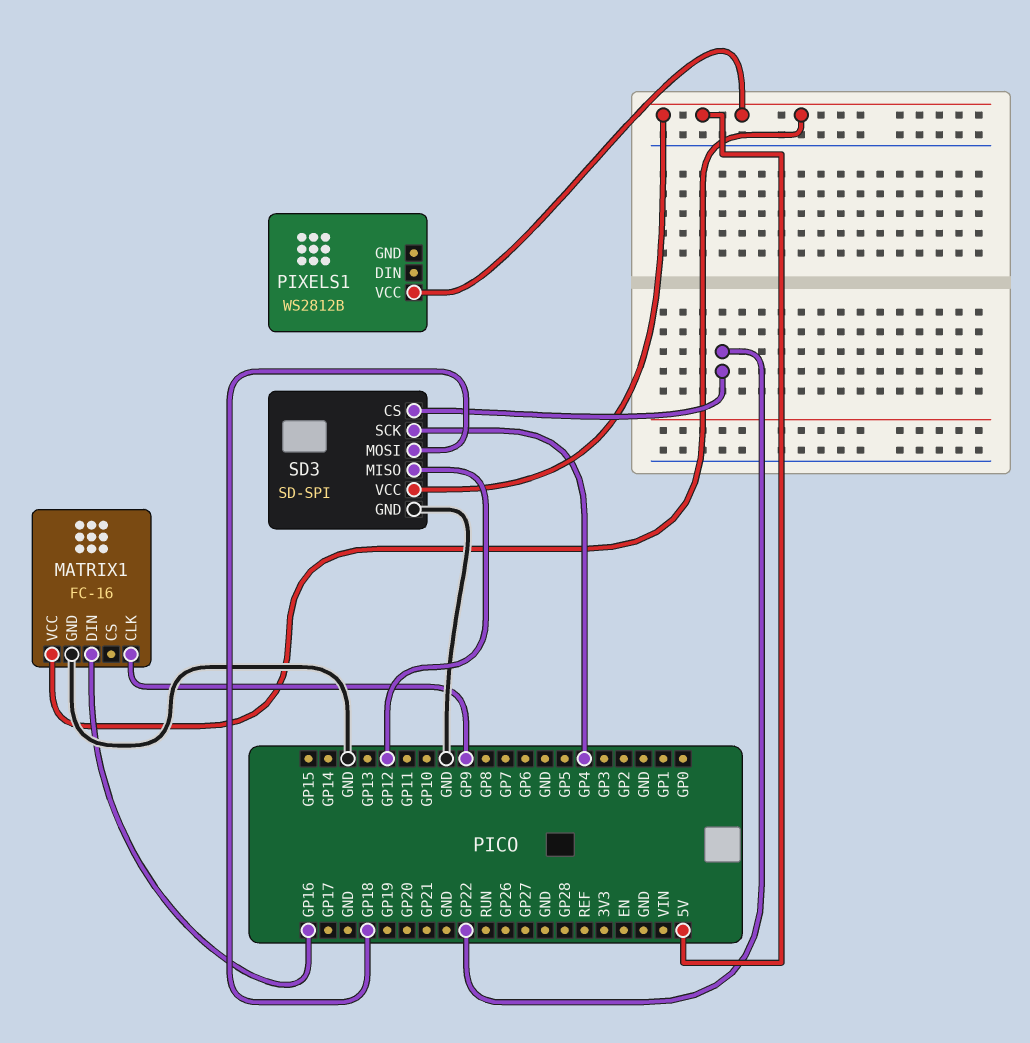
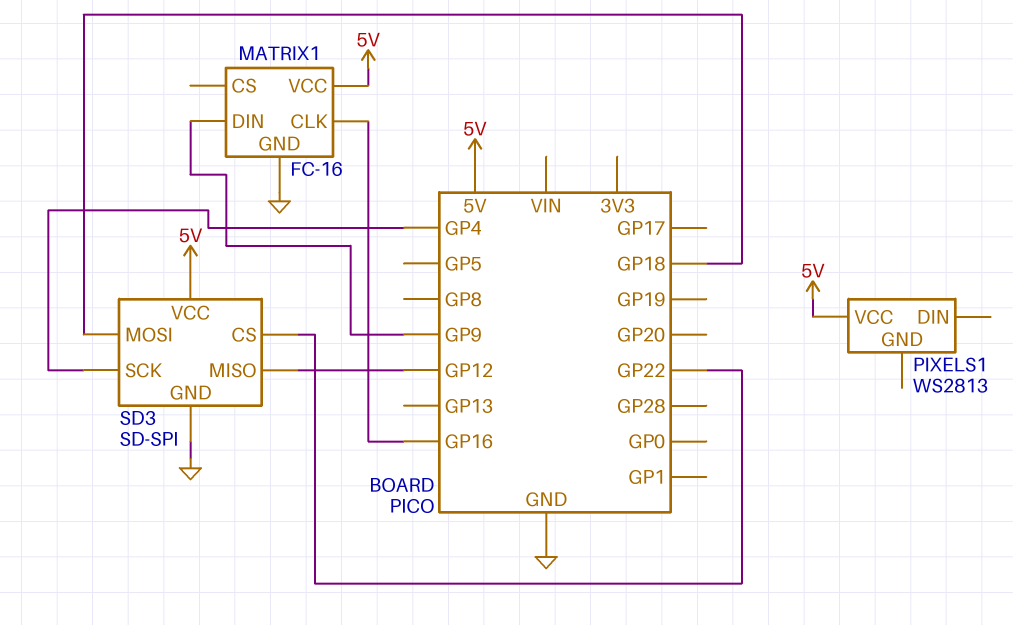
MATRIX1 pin CLK: GP9 -> GP16
MATRIX1 pin DIN: GP16 -> GP9
PIXELS1: WS2812B -> WS2813

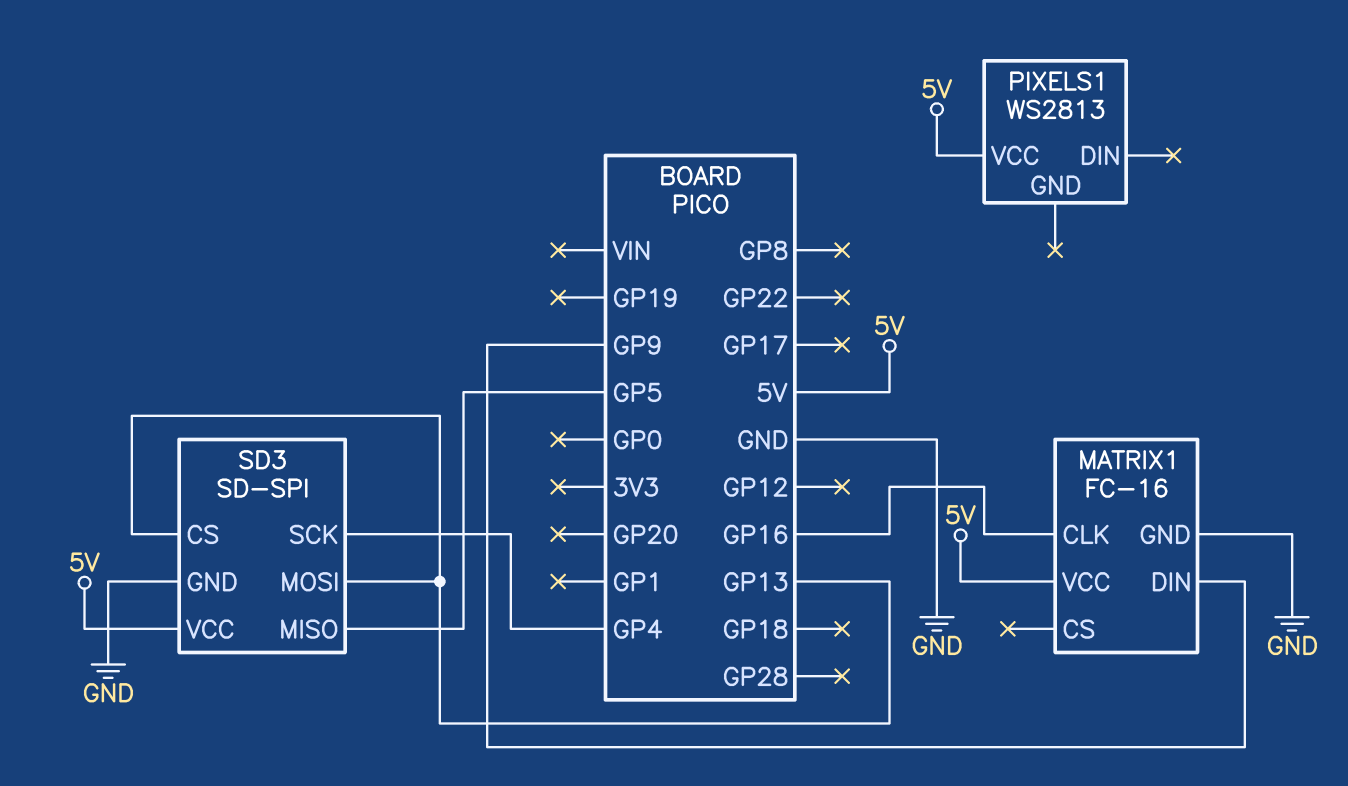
SD3 pin CS: GP22 -> GP13
SD3 pin MISO: GP12 -> GP5
SD3 pin MOSI: GP18 -> GP13

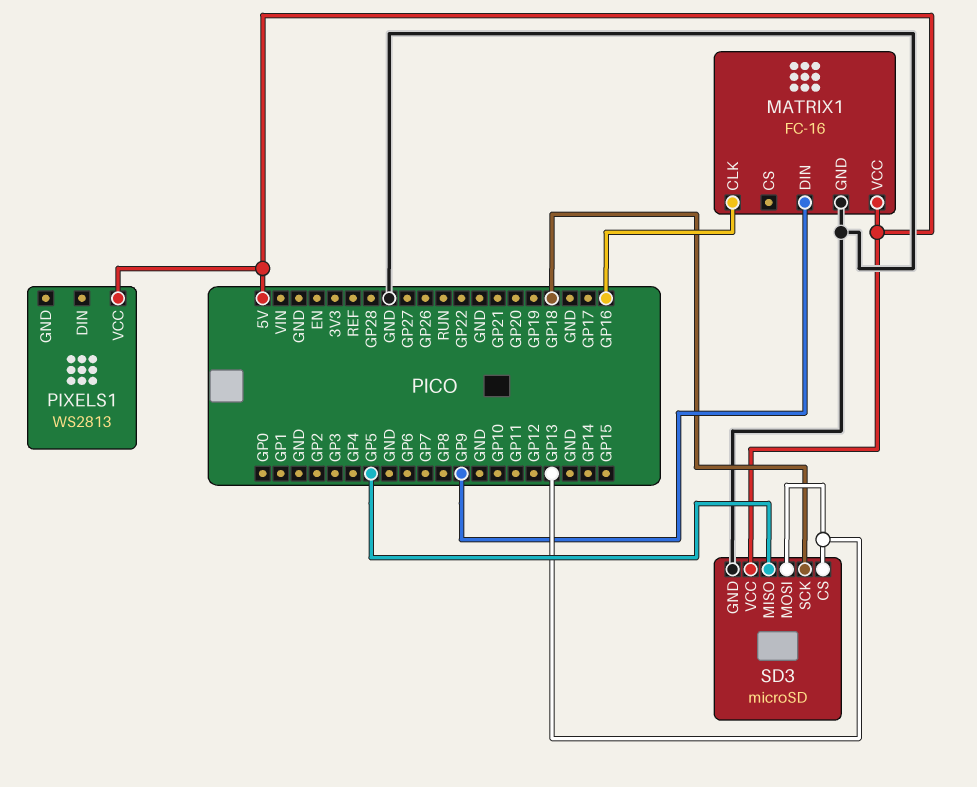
SD3: SD-SPI -> microSD
SD3 pin SCK: GP4 -> GP18

